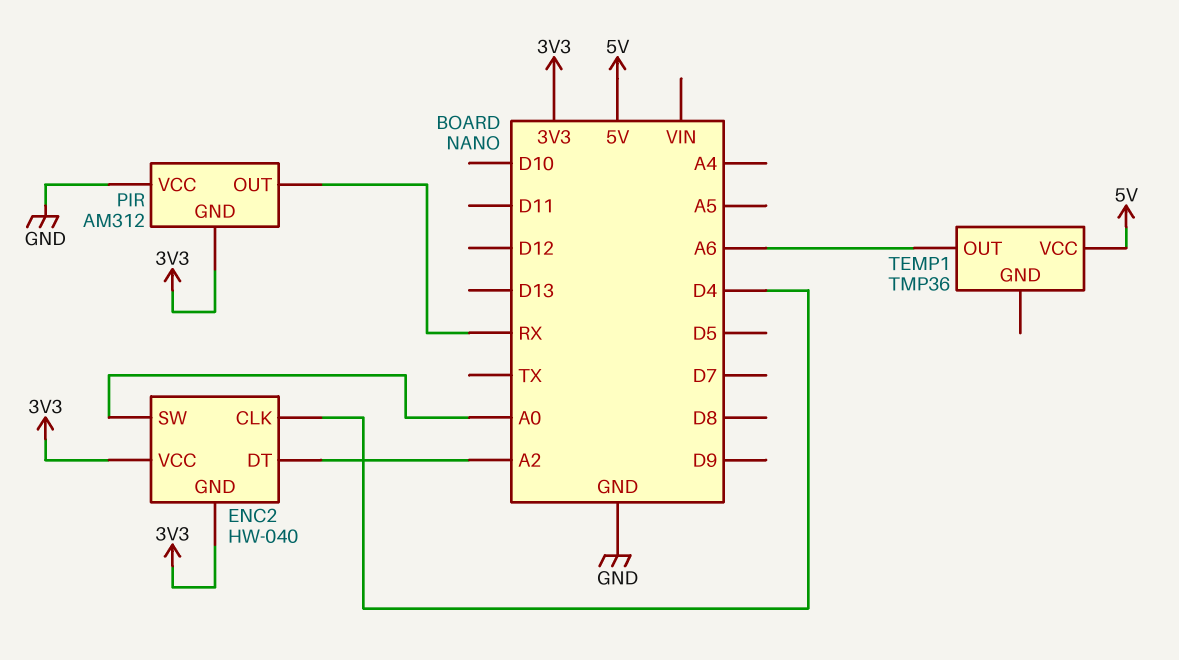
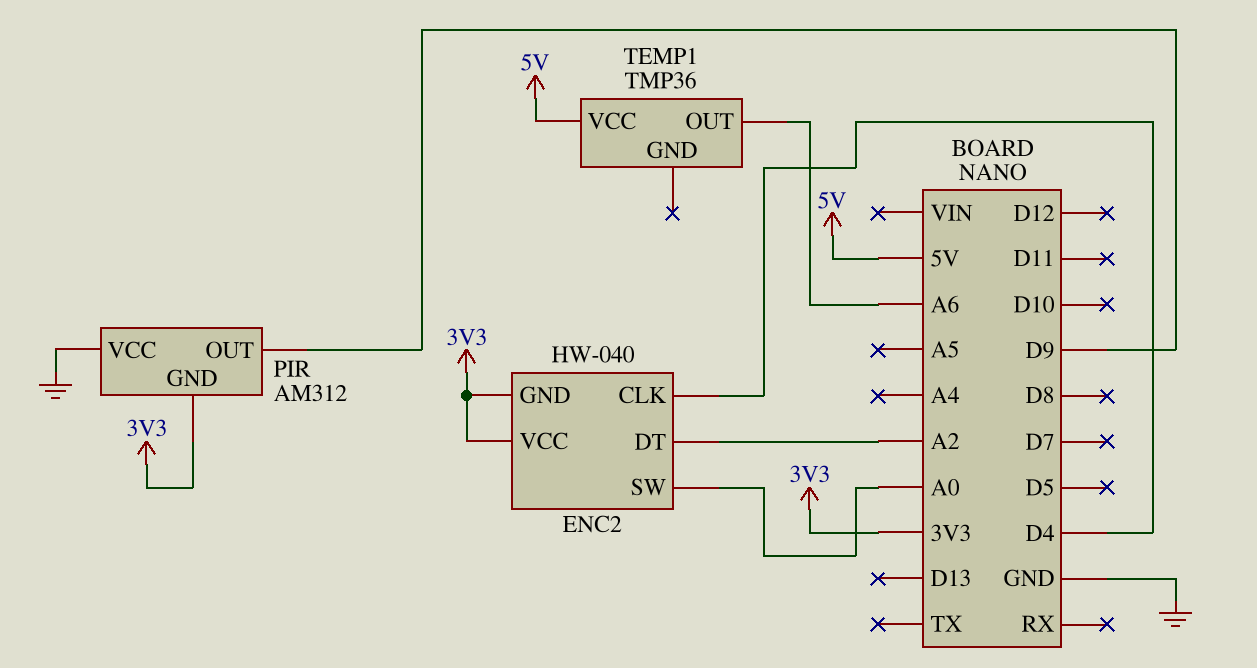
PIR pin OUT: RX -> D9

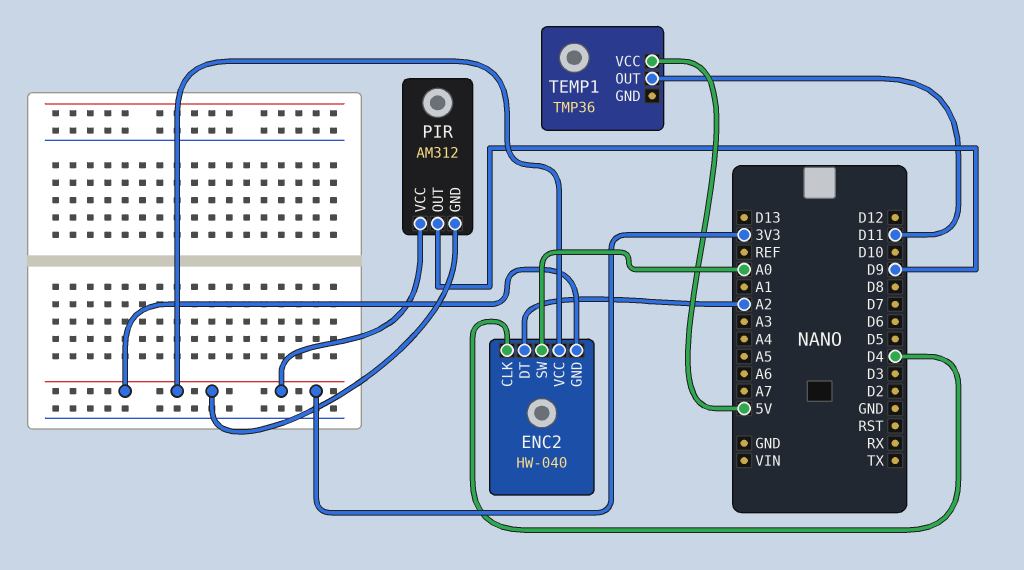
PIR pin VCC: GND -> 3V3
TEMP1 pin OUT: A6 -> D11

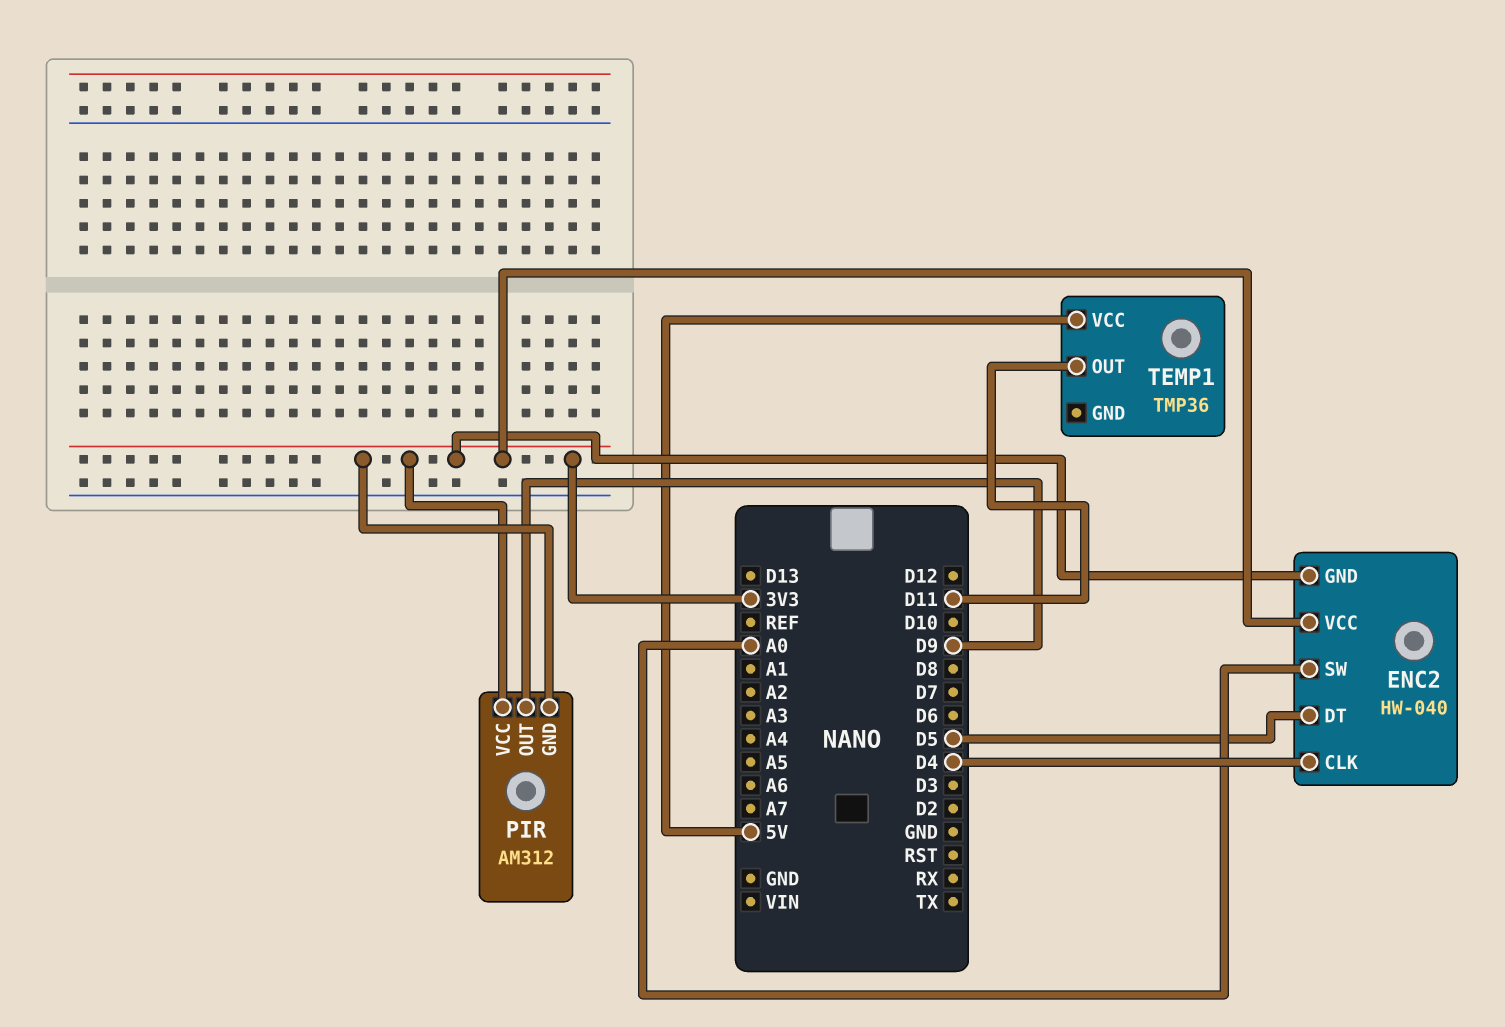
ENC2 pin DT: A2 -> D5

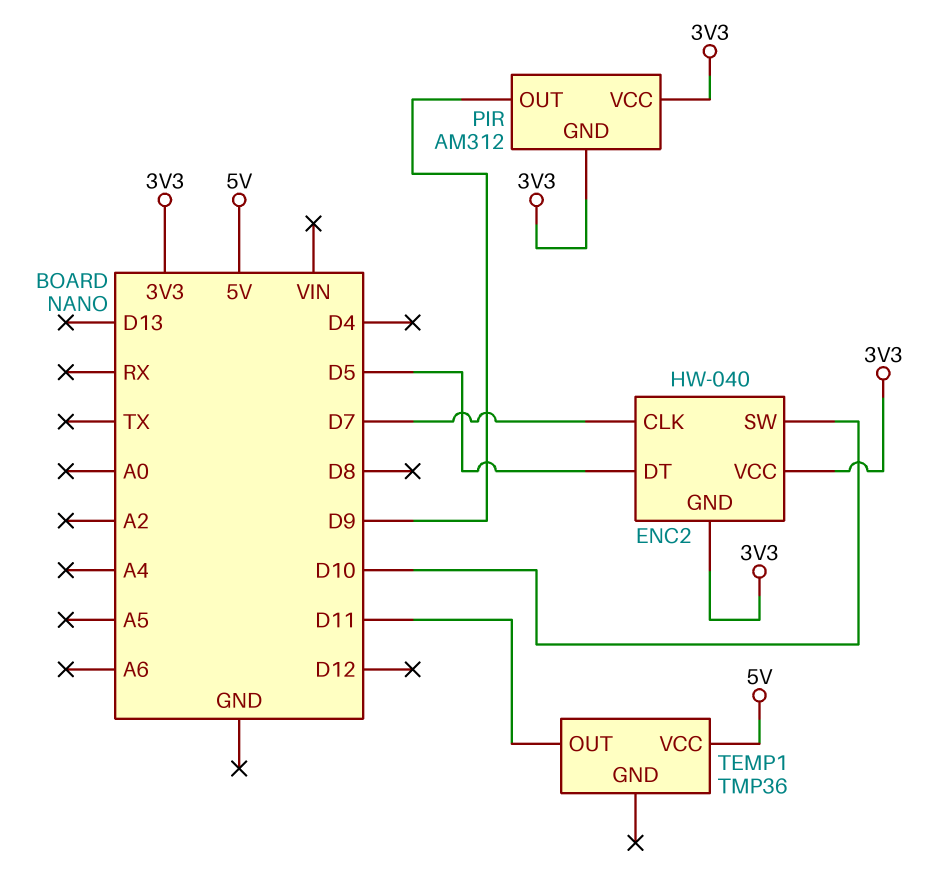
ENC2 pin CLK: D4 -> D7
ENC2 pin SW: A0 -> D10

